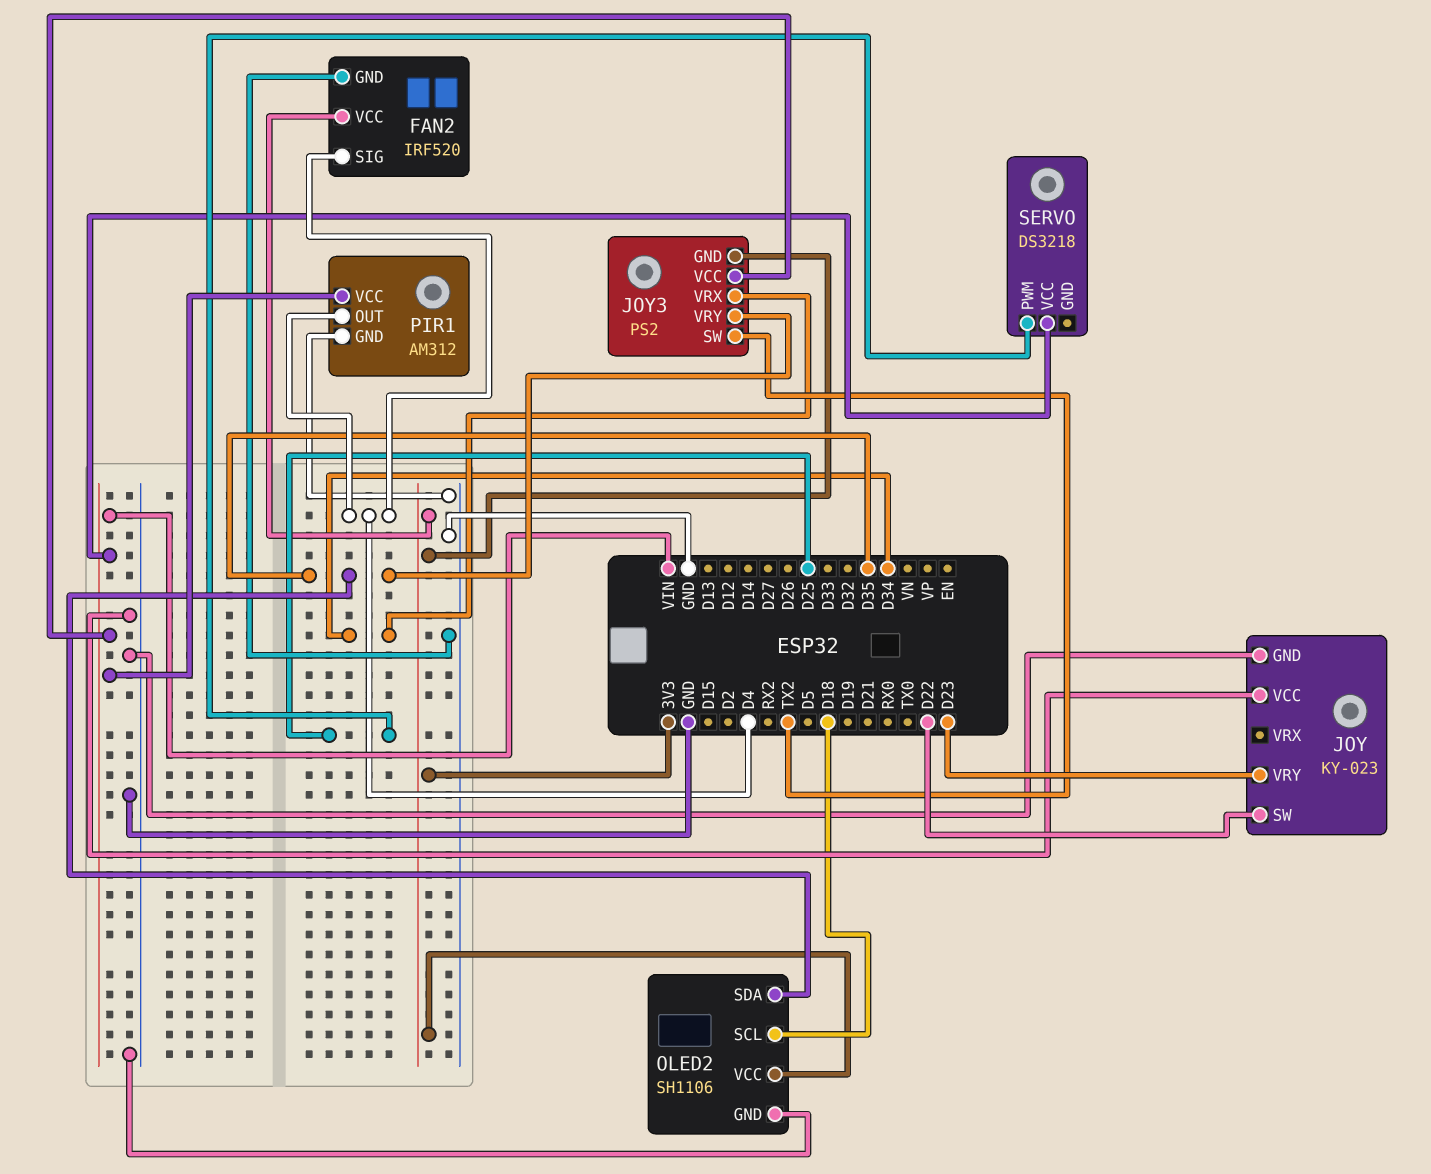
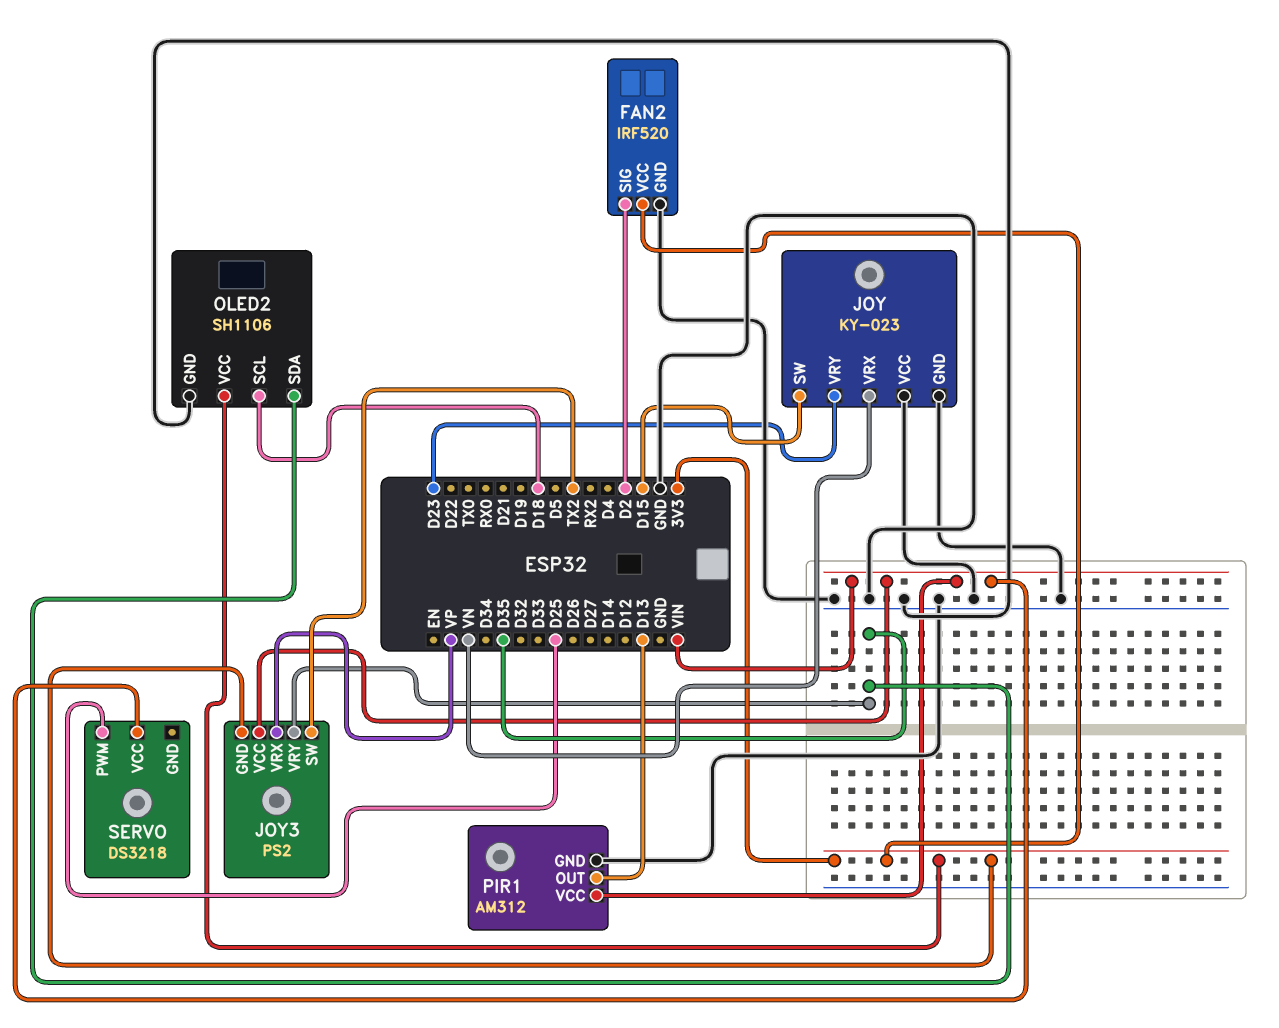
FAN2 pin SIG: D4 -> D2
JOY pin SW: D22 -> D15
JOY pin VRX: none -> VN
JOY3 pin VRX: D34 -> VP
PIR1 pin OUT: D4 -> D13

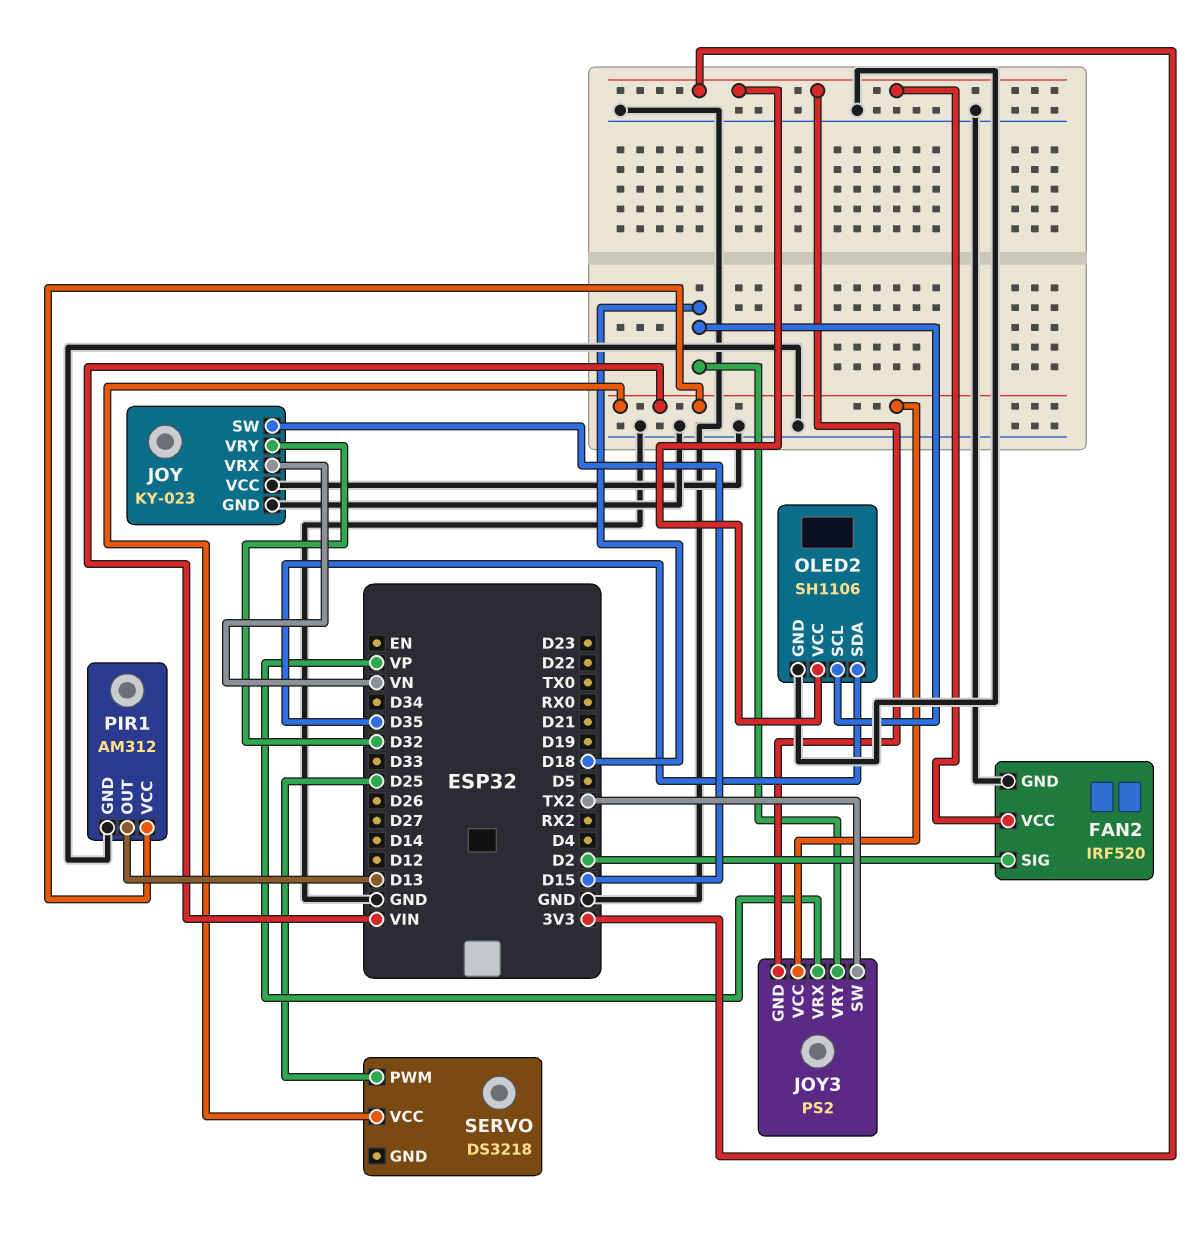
JOY pin VRY: D23 -> D32
JOY3 pin VRY: D35 -> D18

